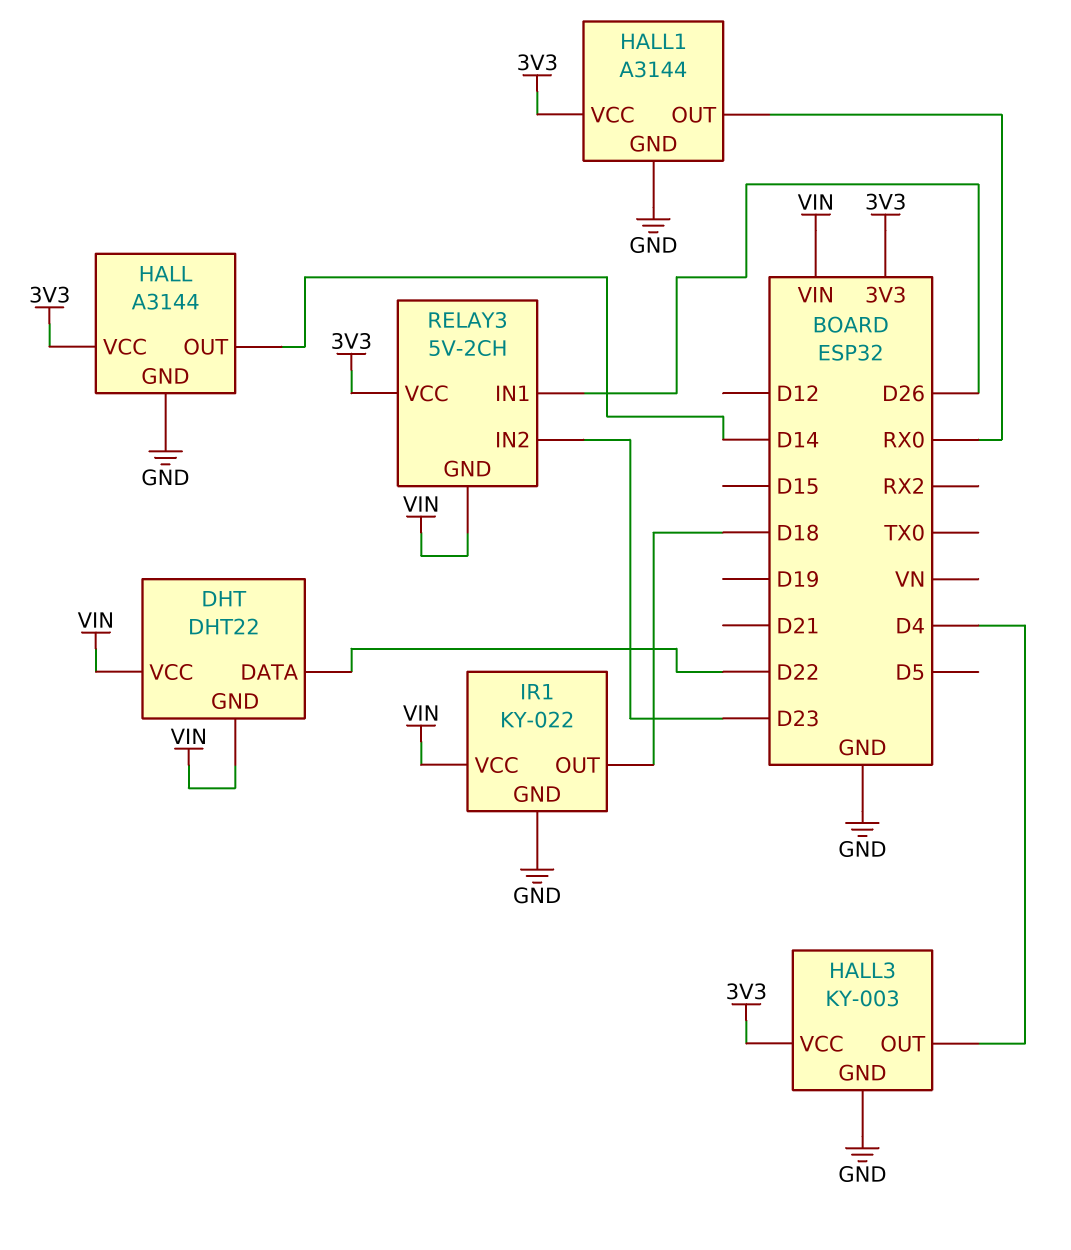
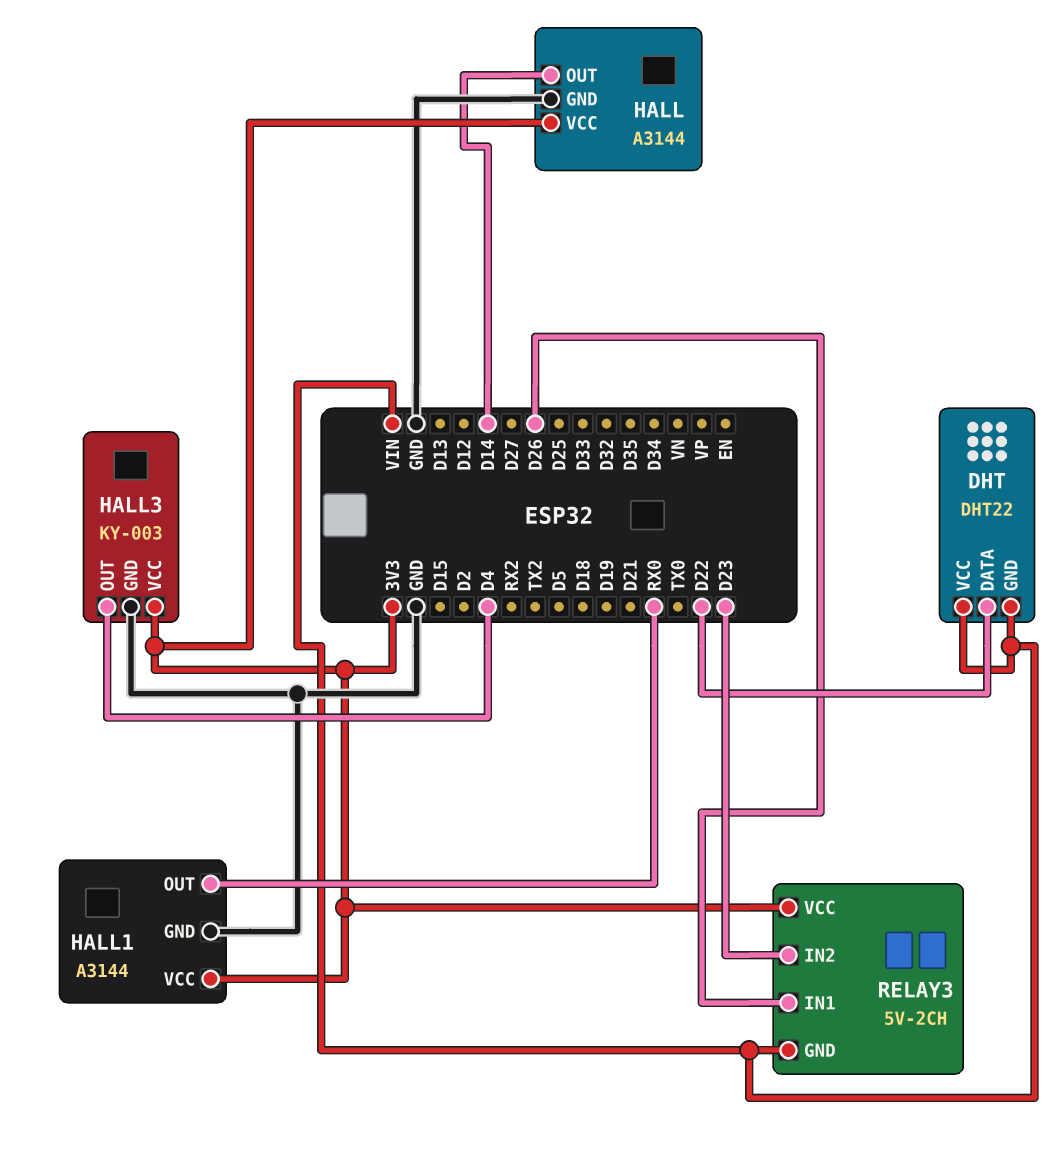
IR1: KY-022 -> none
IR1 pin GND: GND -> none
IR1 pin OUT: D18 -> none
IR1 pin VCC: VIN -> none

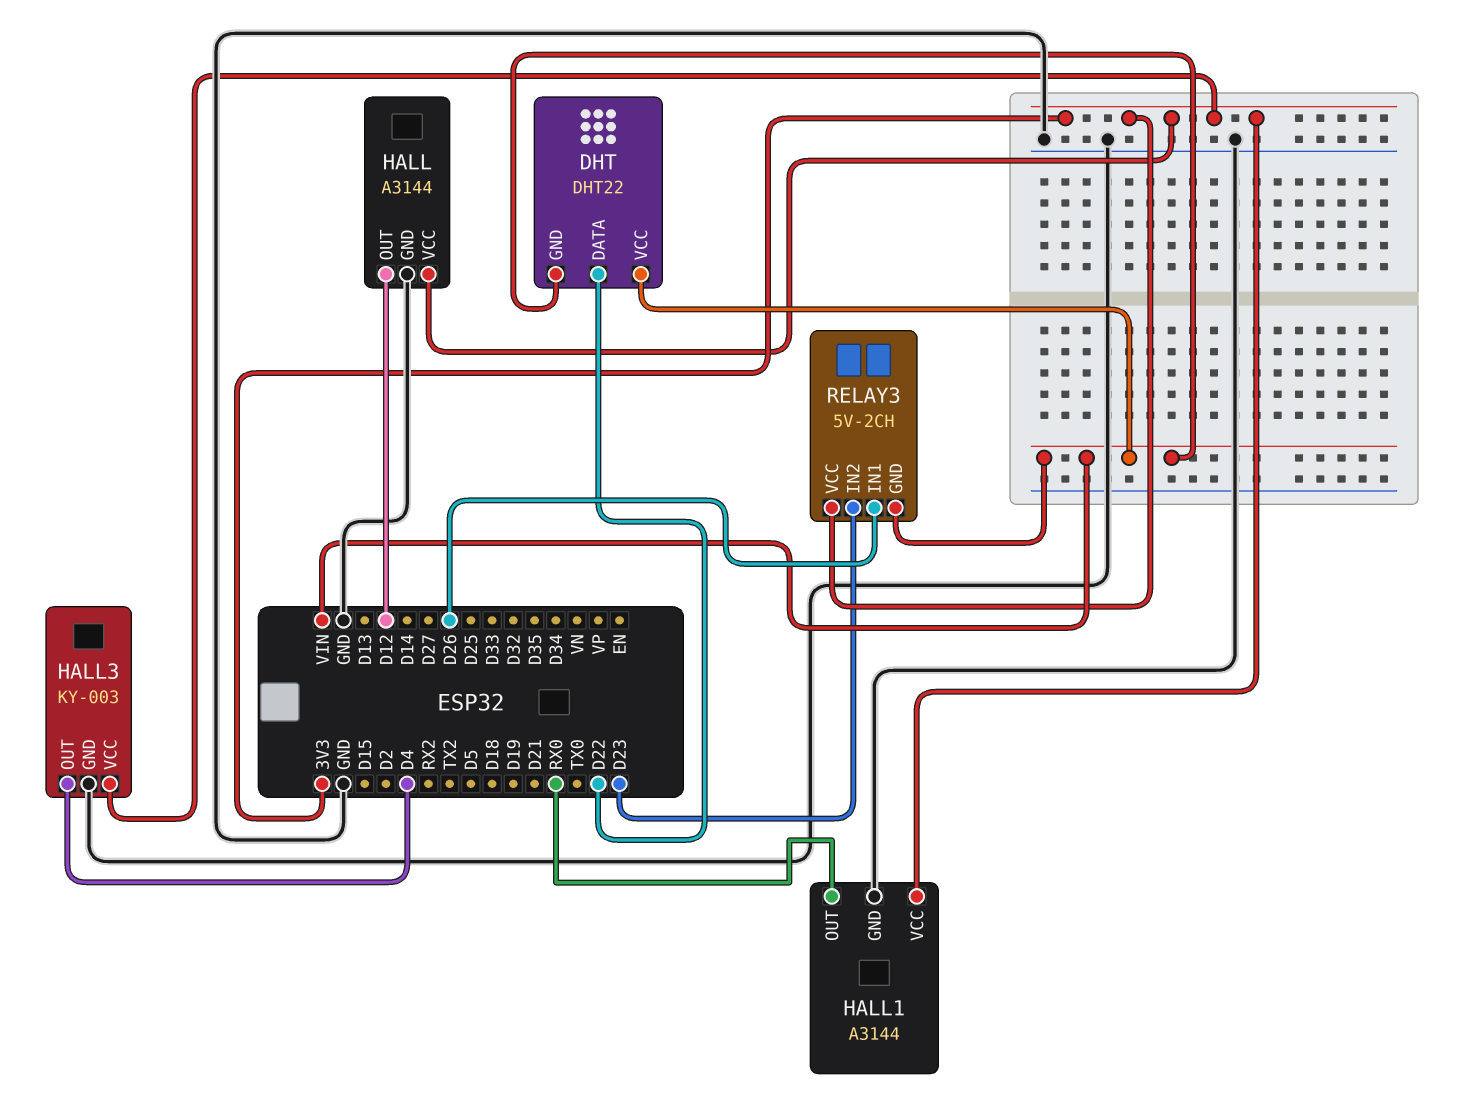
HALL pin OUT: D14 -> D12

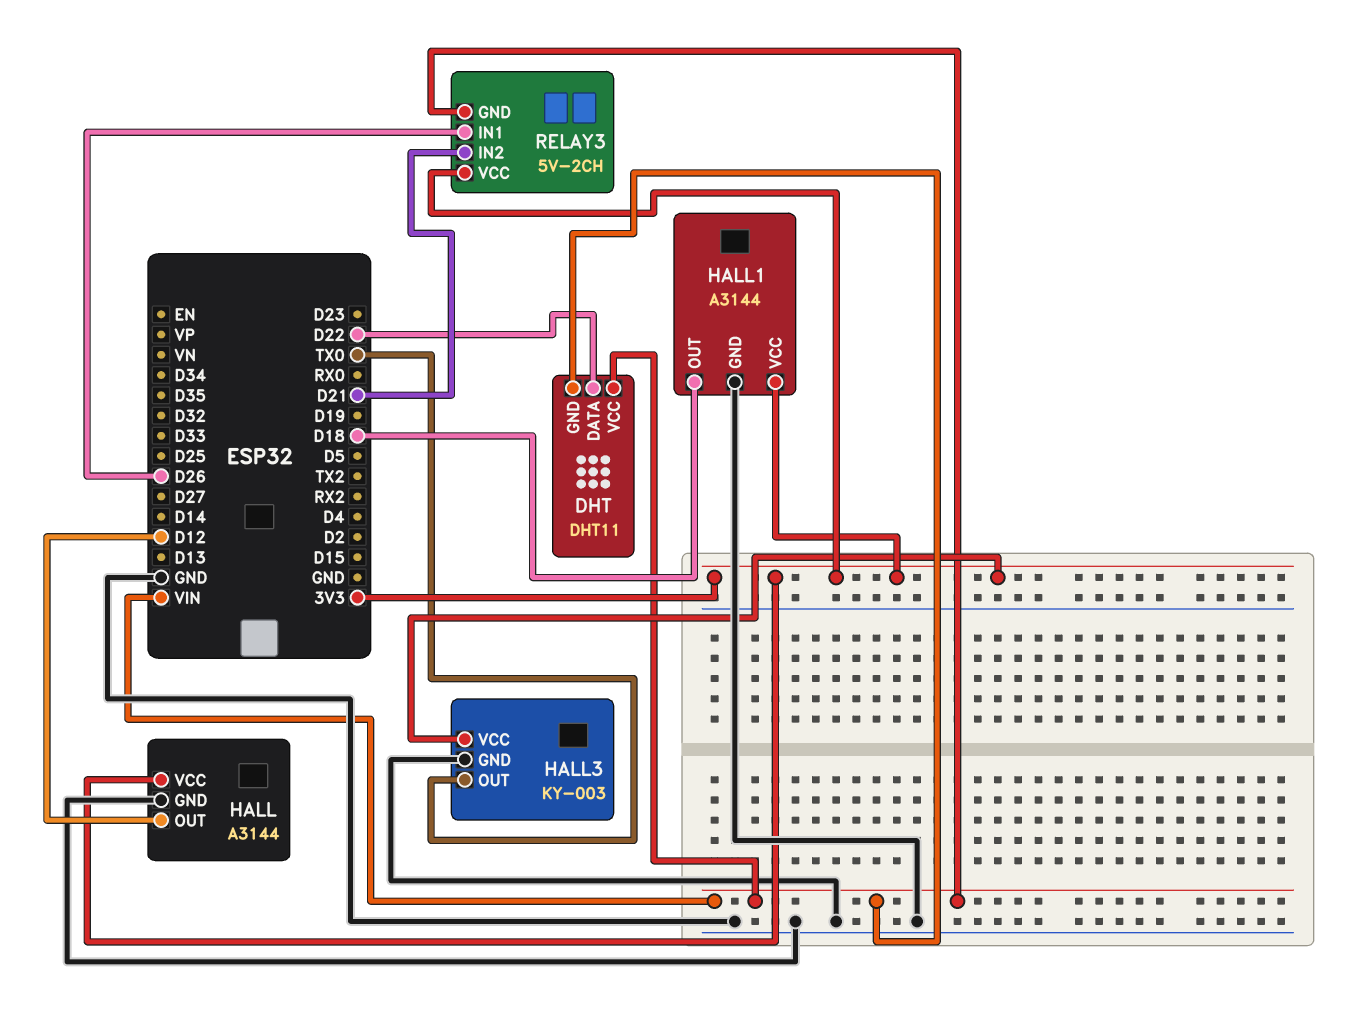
DHT: DHT22 -> DHT11
HALL1 pin OUT: RX0 -> D18
HALL3 pin OUT: D4 -> TX0
RELAY3 pin IN2: D23 -> D21

